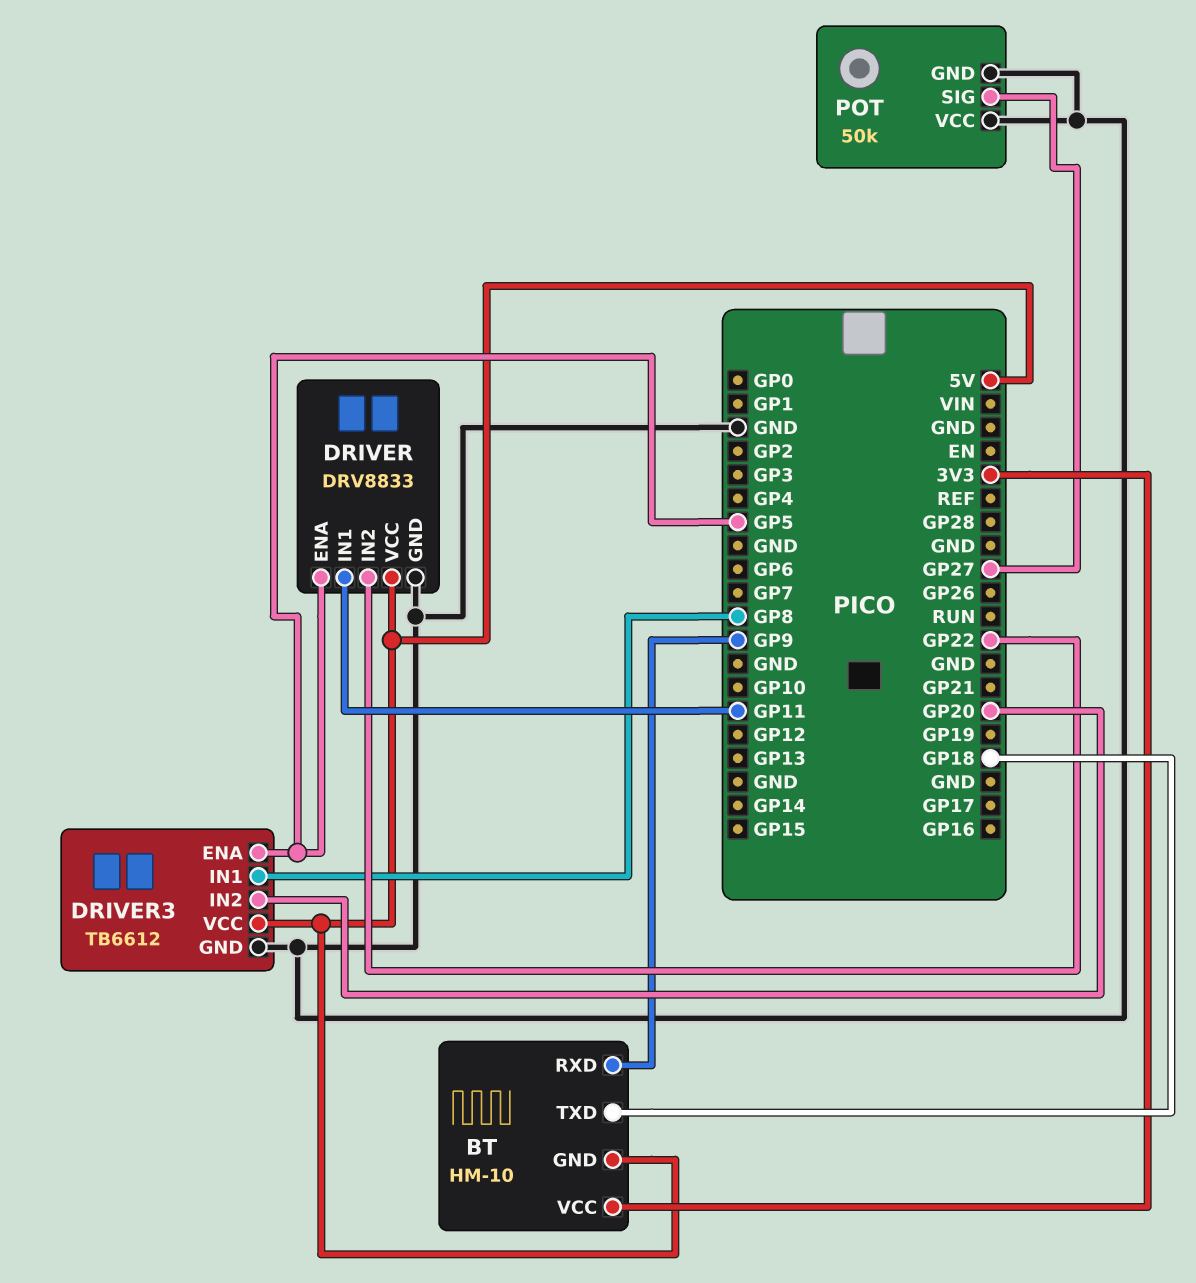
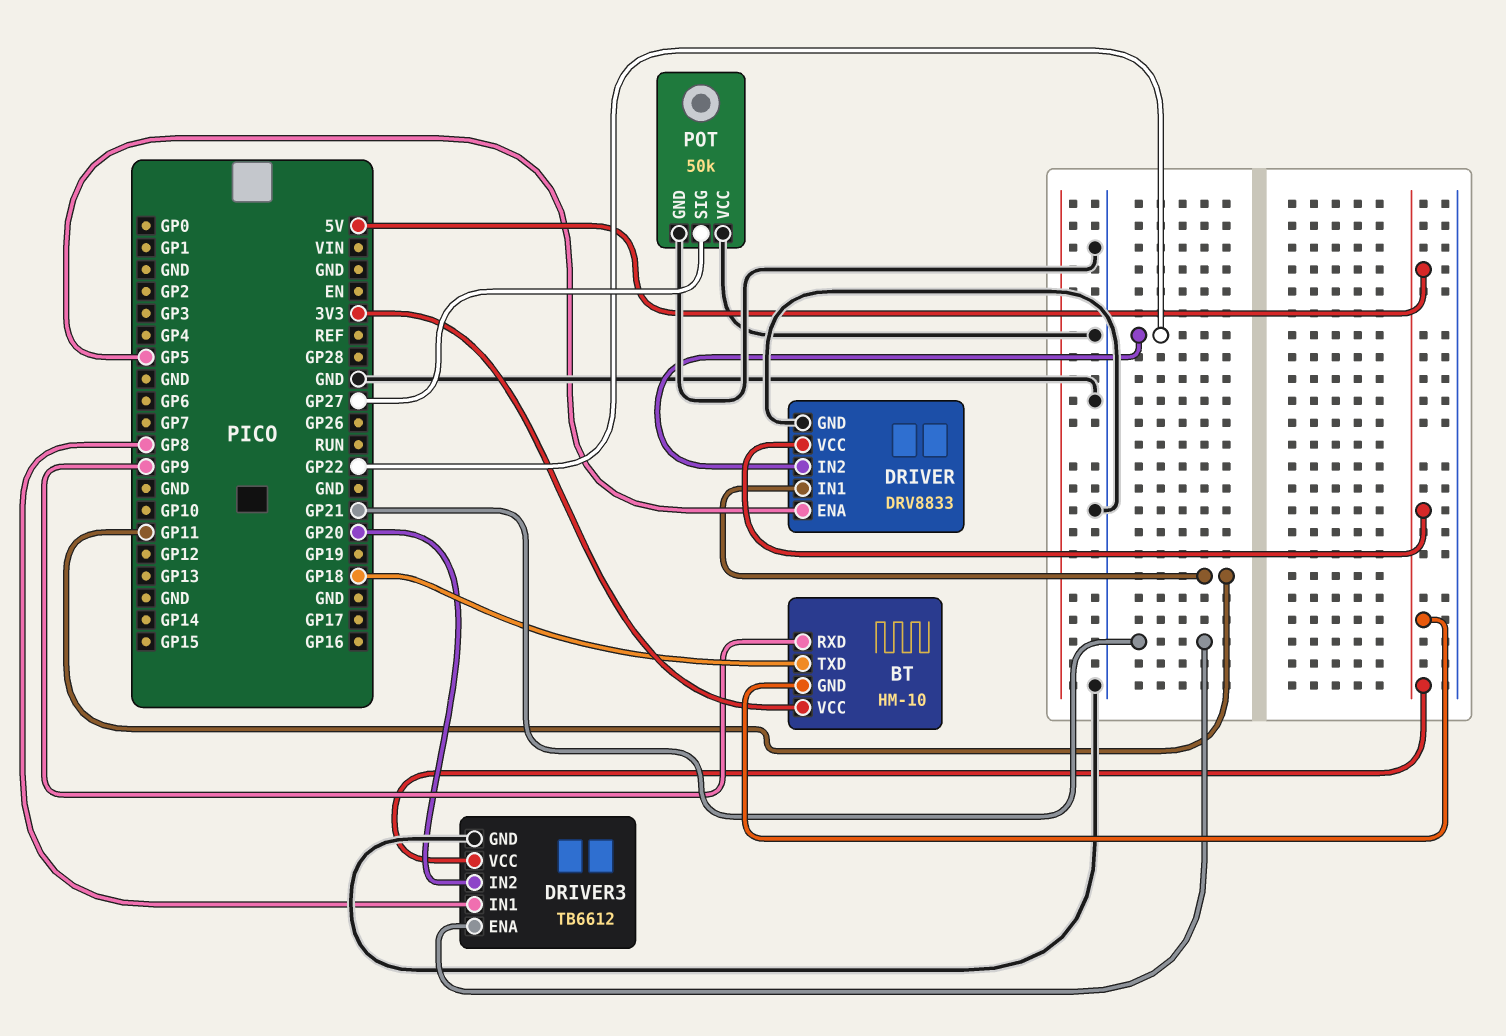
DRIVER3 pin ENA: GP5 -> GP21

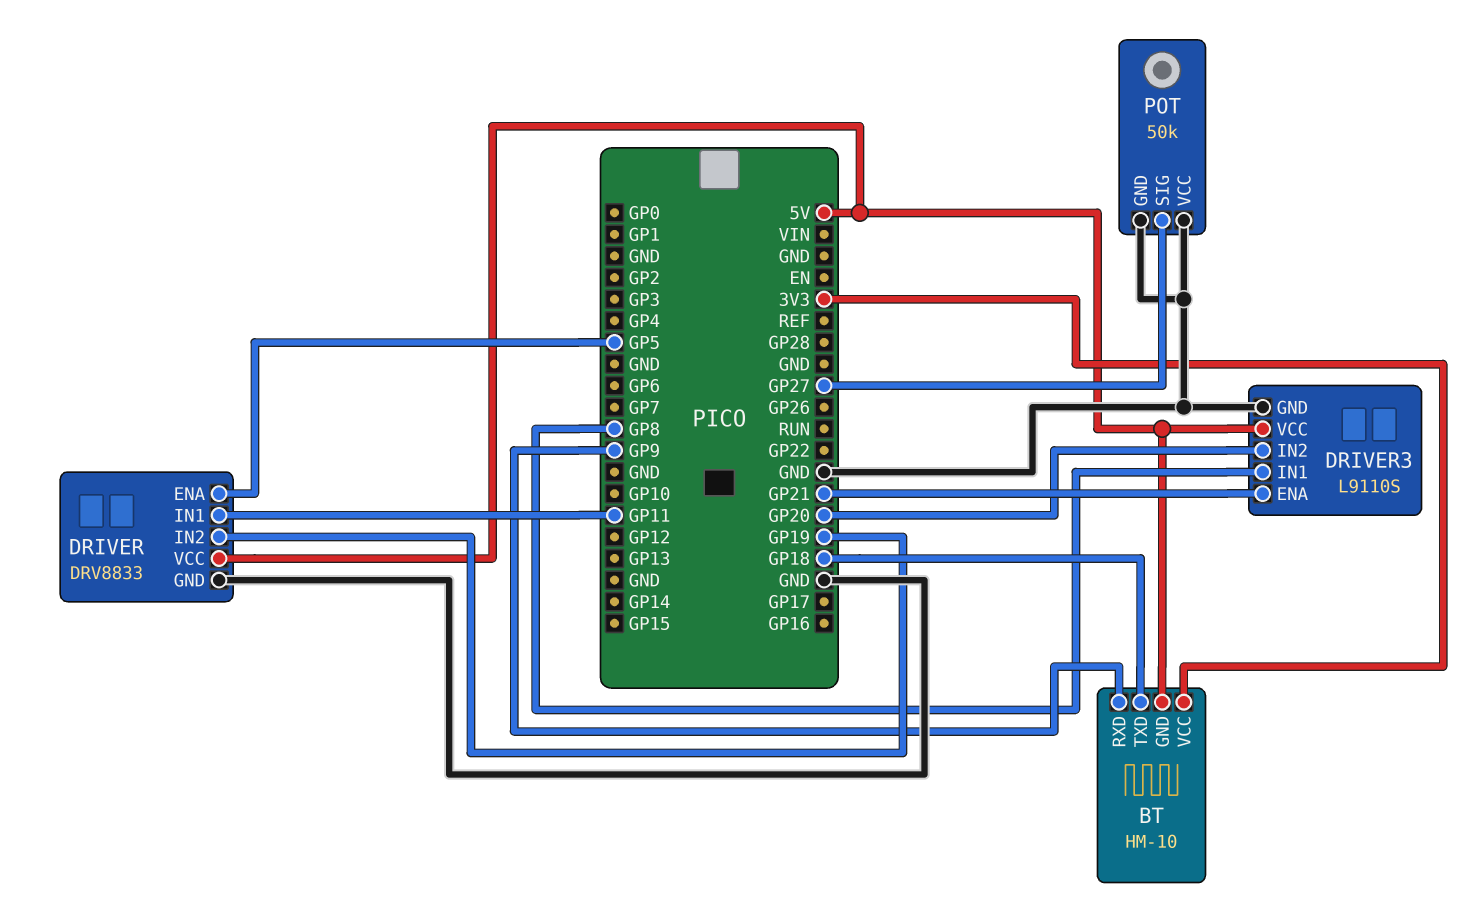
DRIVER pin IN2: GP22 -> GP19
DRIVER3: TB6612 -> L9110S

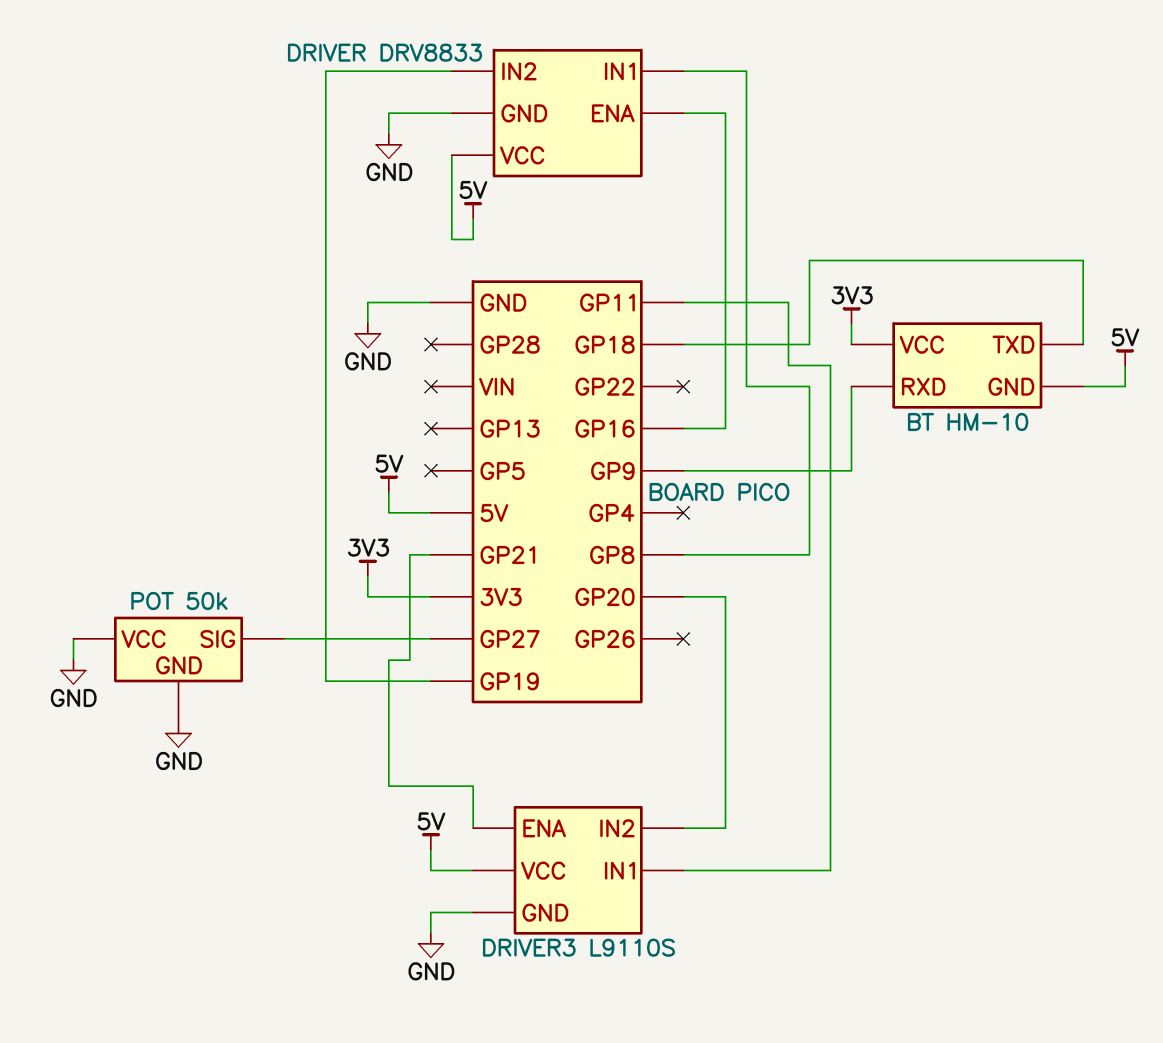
DRIVER pin ENA: GP5 -> GP16
DRIVER pin IN1: GP11 -> GP8
DRIVER3 pin IN1: GP8 -> GP11

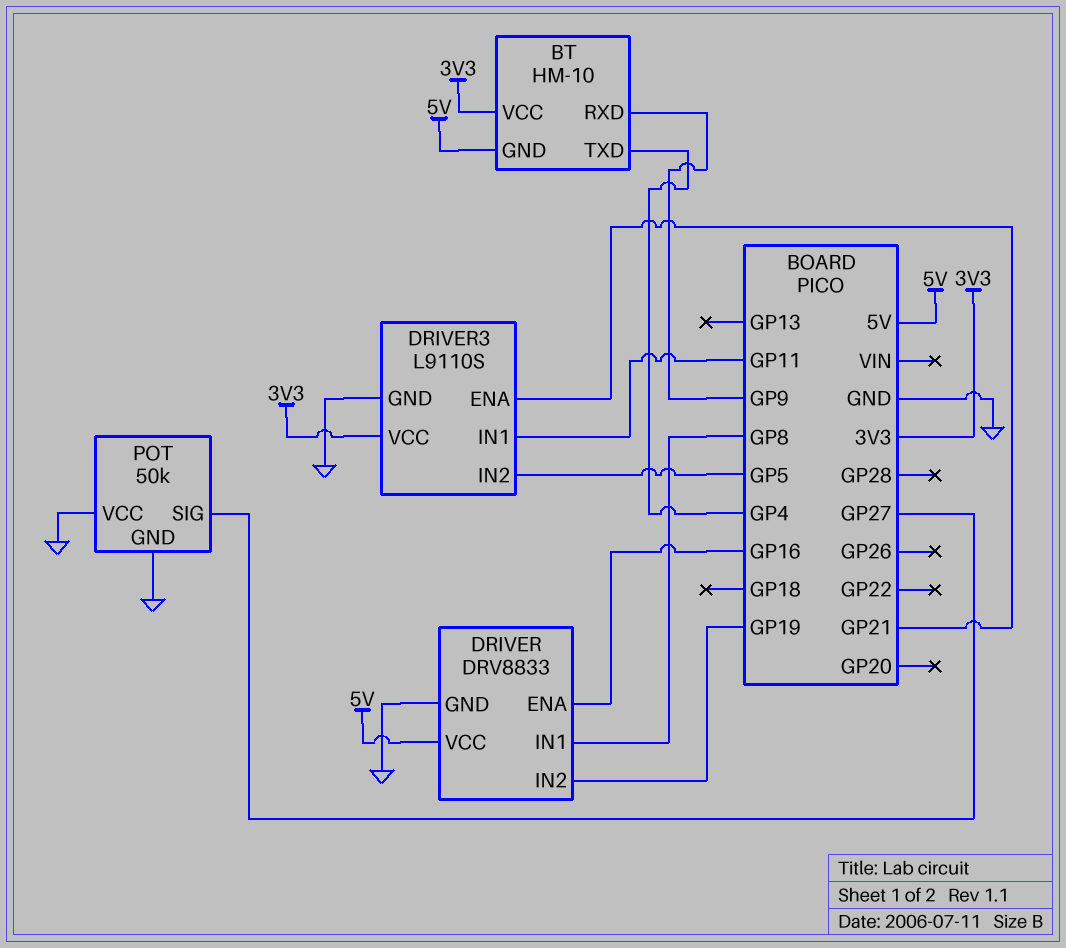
BT pin TXD: GP18 -> GP4
DRIVER3 pin IN2: GP20 -> GP5
DRIVER3 pin VCC: 5V -> 3V3

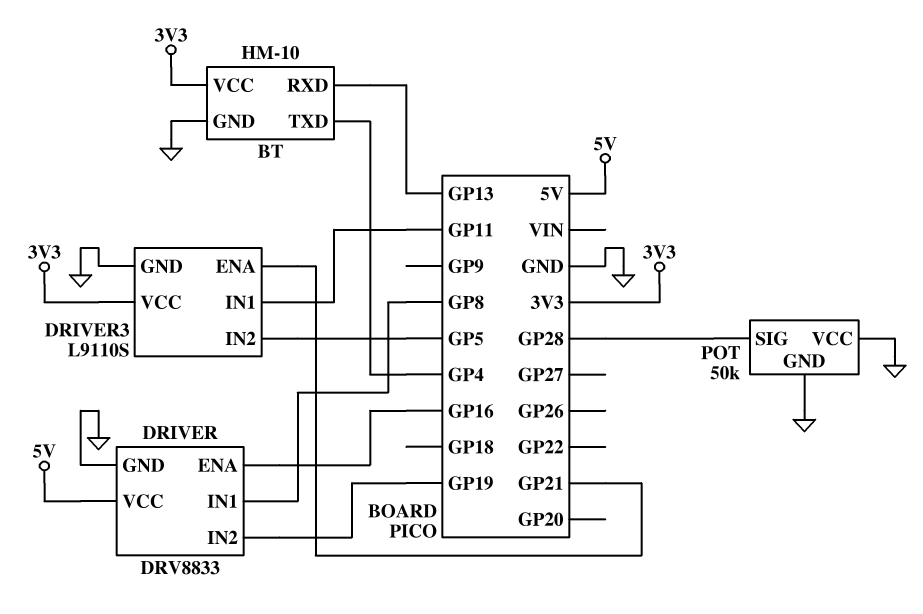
BT pin GND: 5V -> GND
BT pin RXD: GP9 -> GP13
POT pin SIG: GP27 -> GP28

